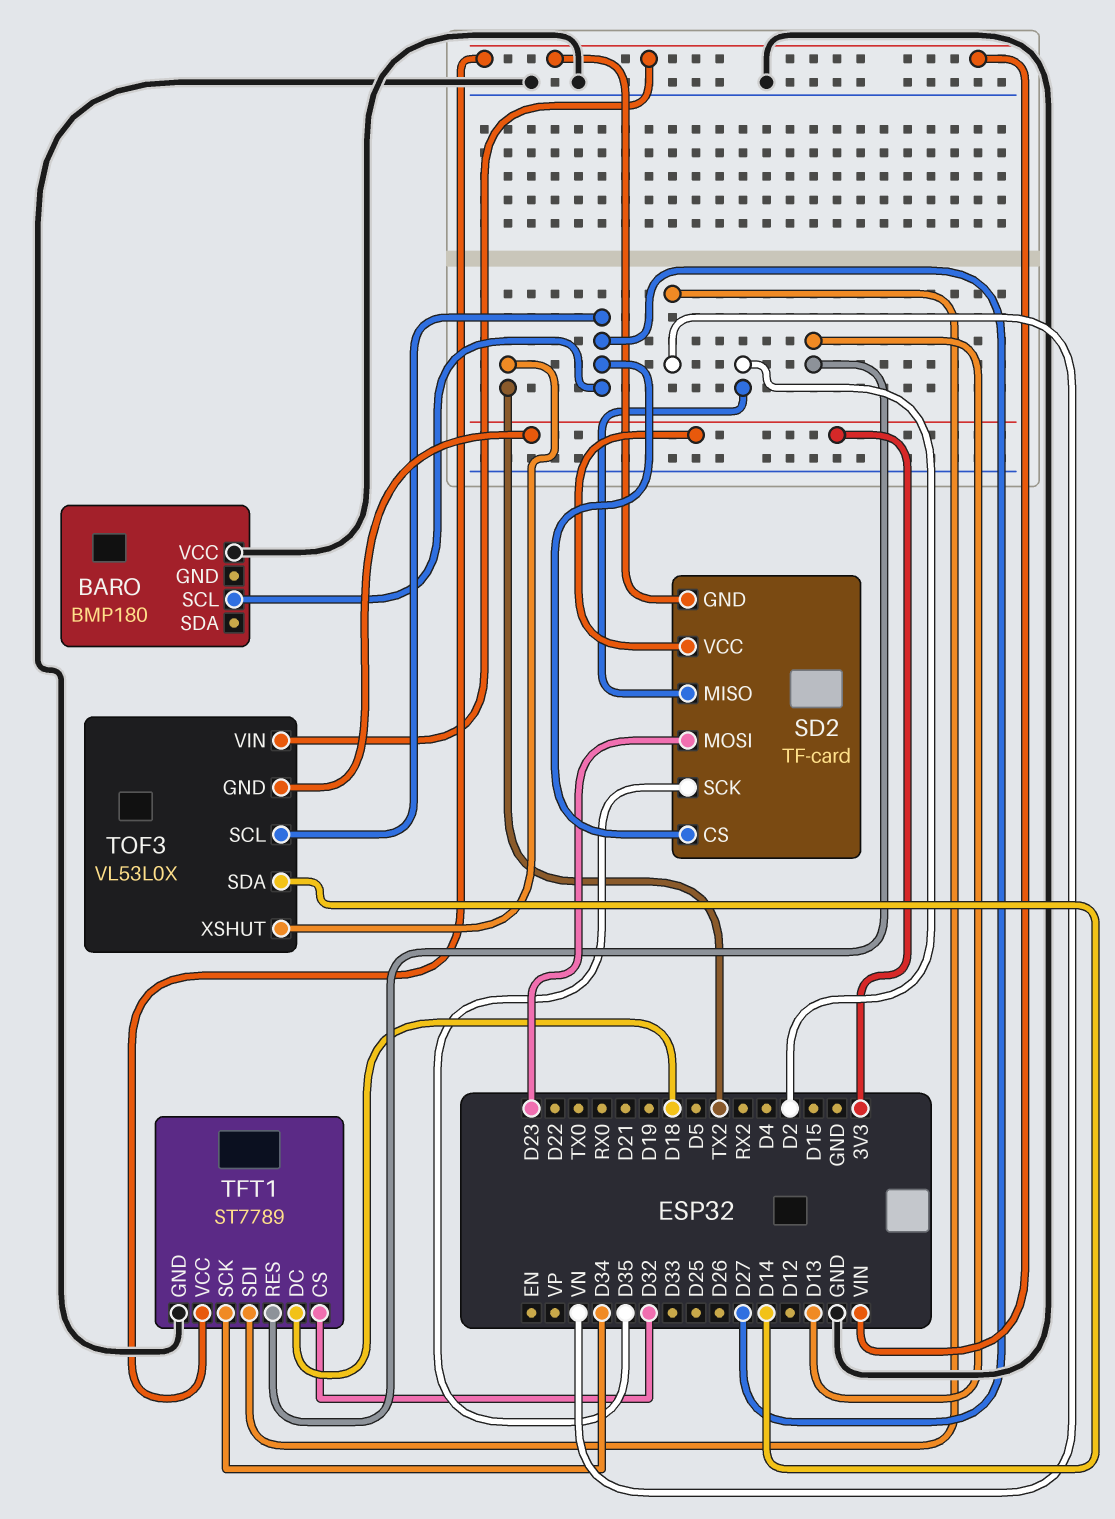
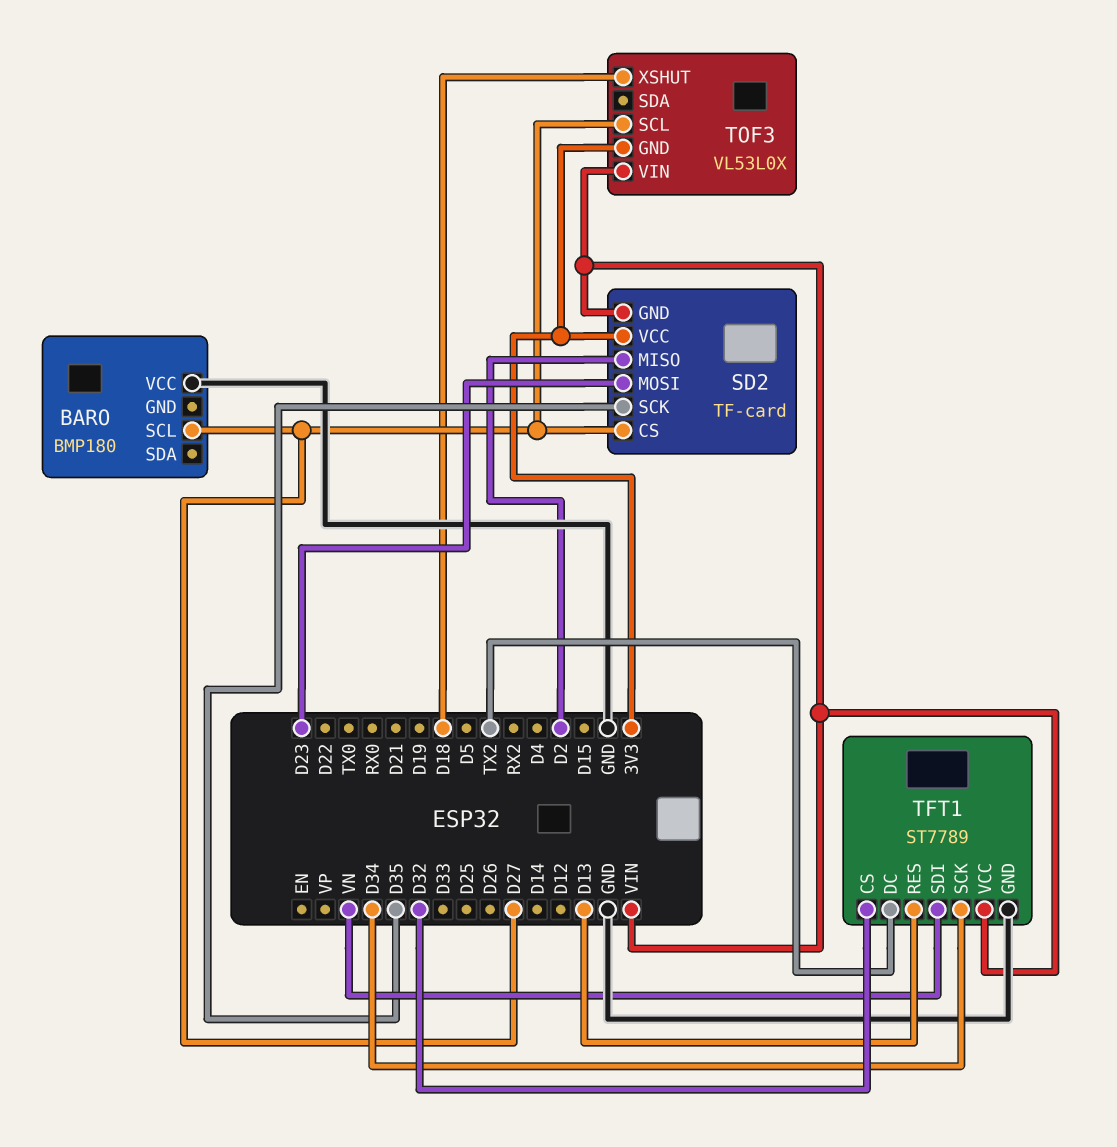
TFT1 pin DC: D18 -> TX2
TOF3 pin SDA: D14 -> none
TOF3 pin XSHUT: TX2 -> D18

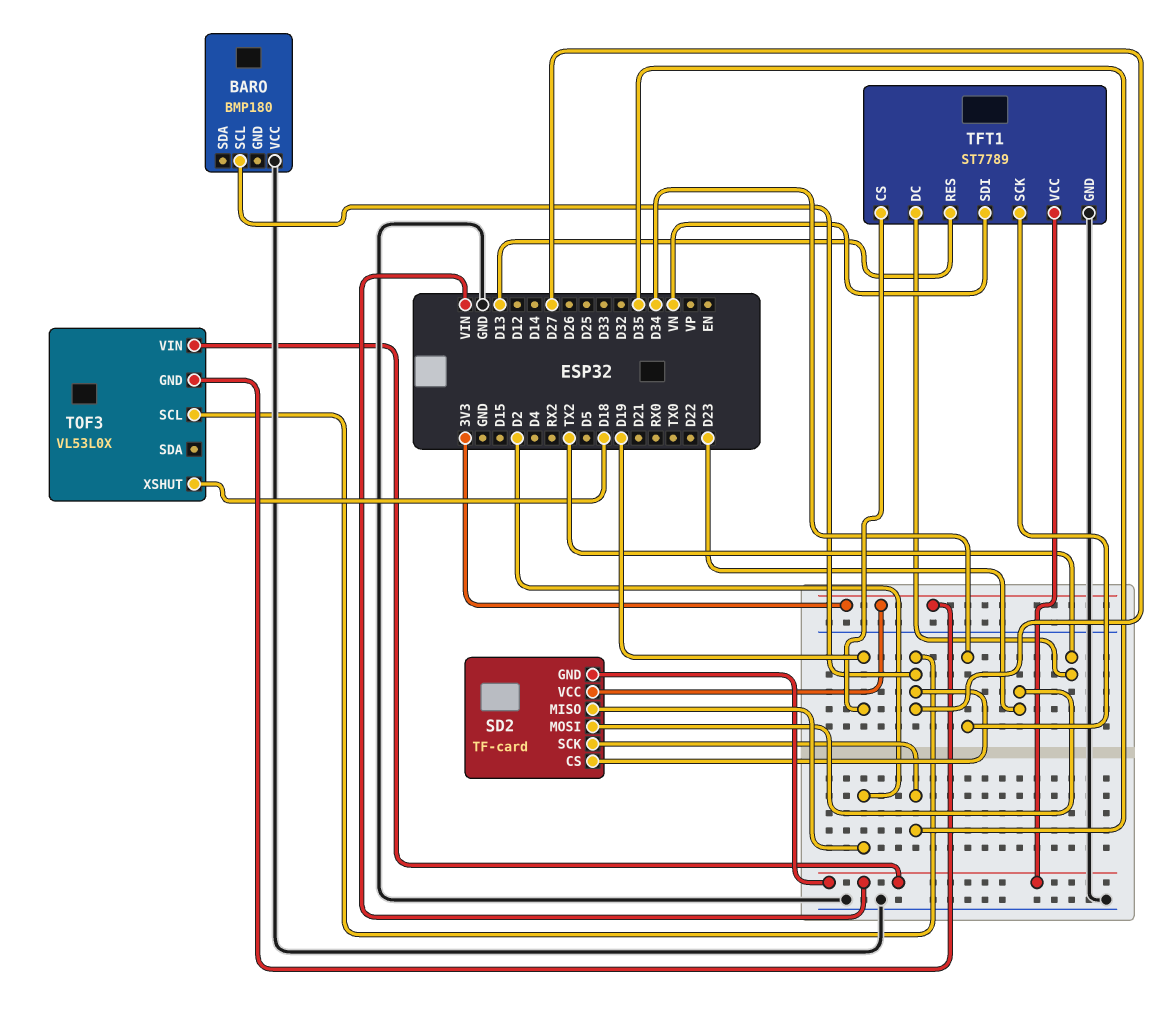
TFT1 pin CS: D32 -> D19

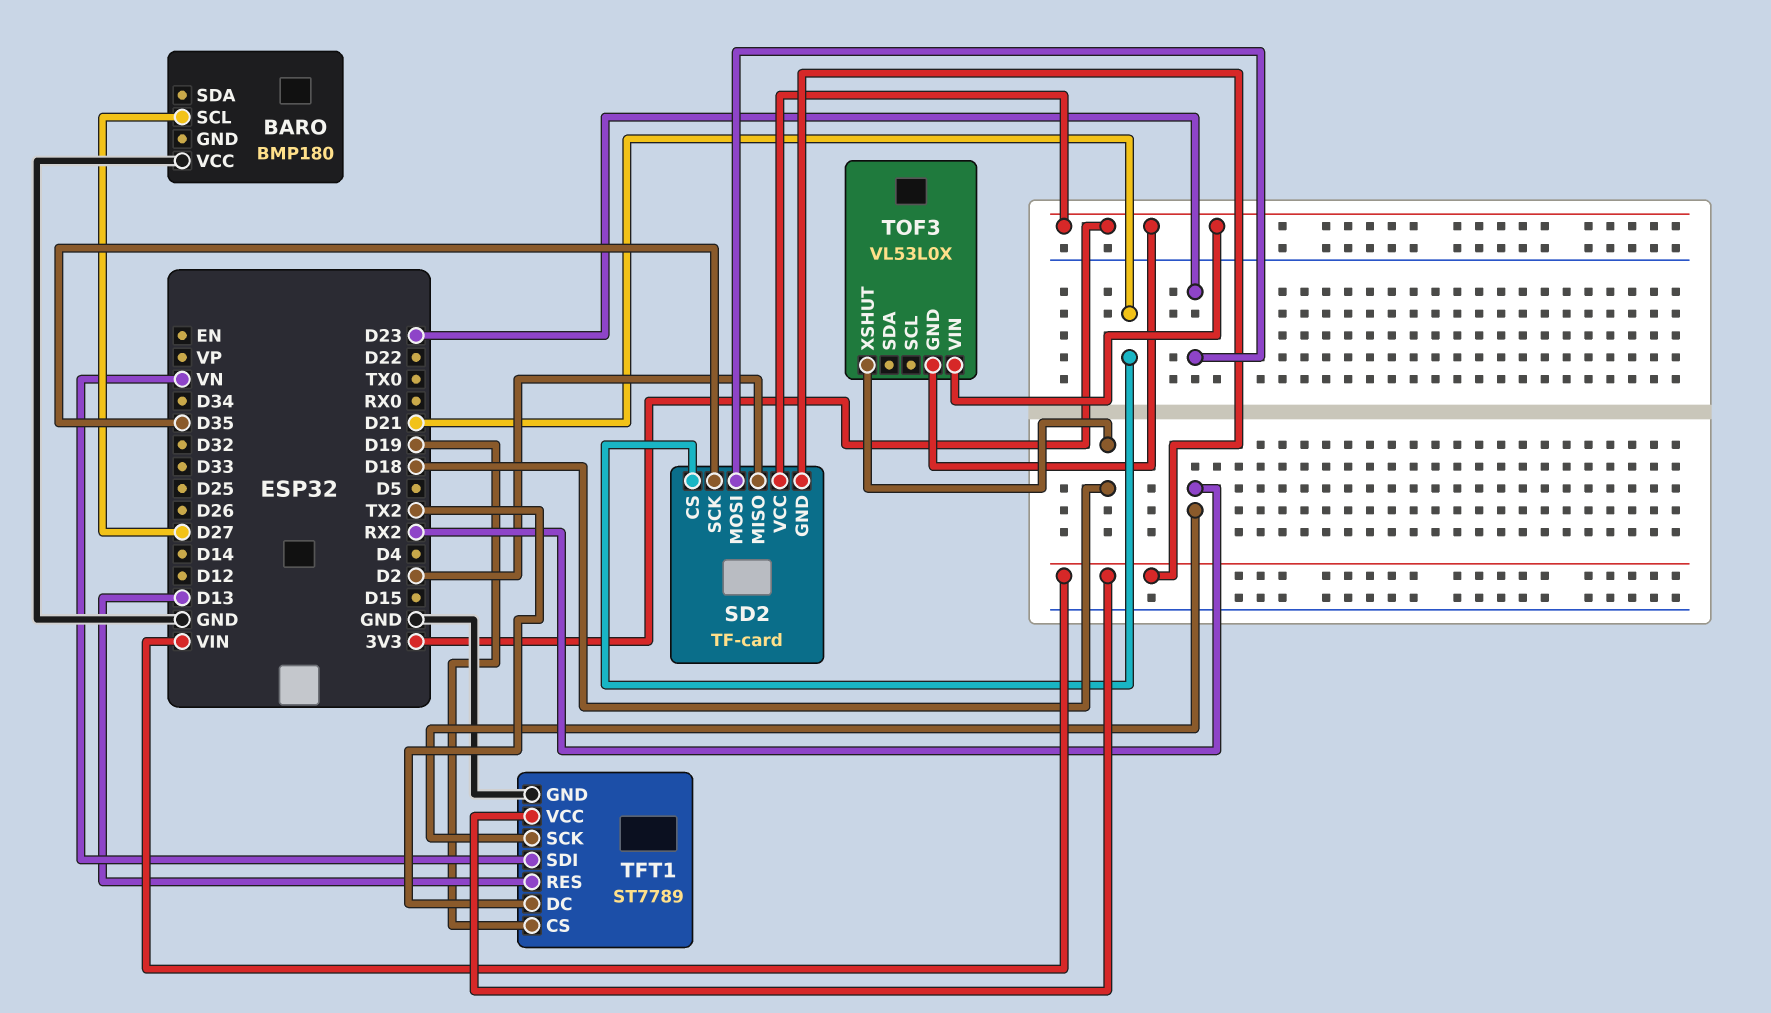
SD2 pin CS: D27 -> D21
TFT1 pin SCK: D34 -> RX2
TOF3 pin SCL: D27 -> none
TOF3 pin VIN: VIN -> 3V3

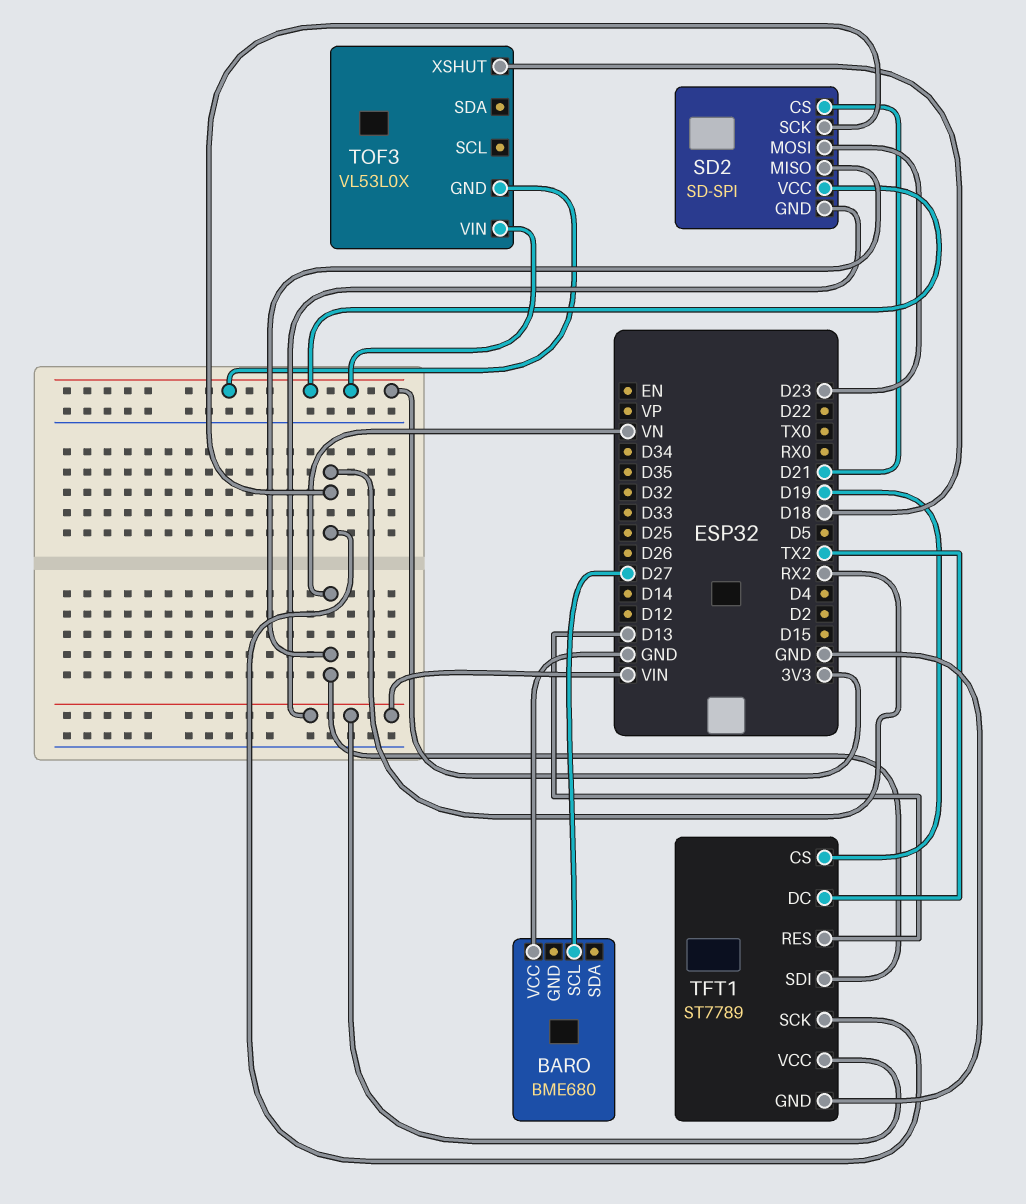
BARO: BMP180 -> BME680
SD2: TF-card -> SD-SPI
SD2 pin MISO: D2 -> VN
SD2 pin SCK: D35 -> RX2

